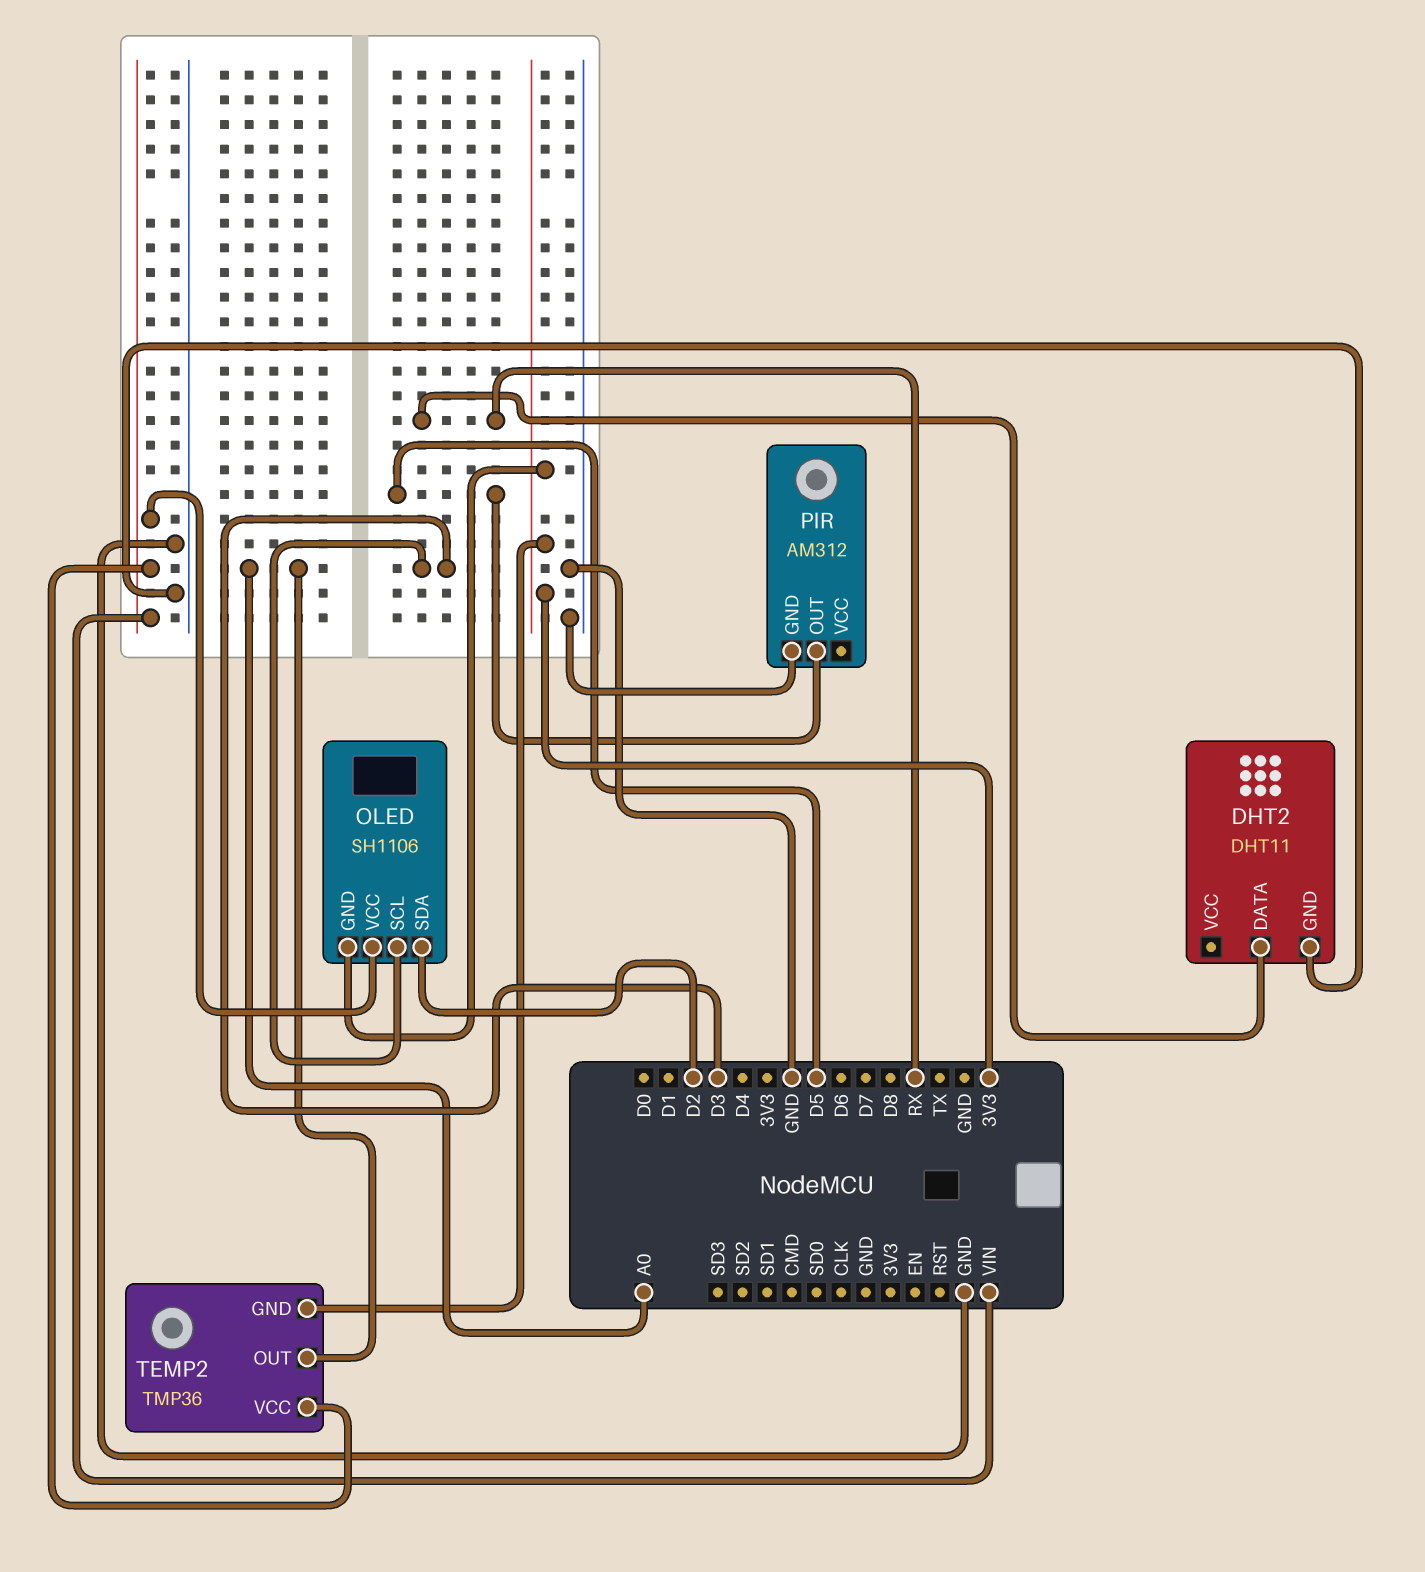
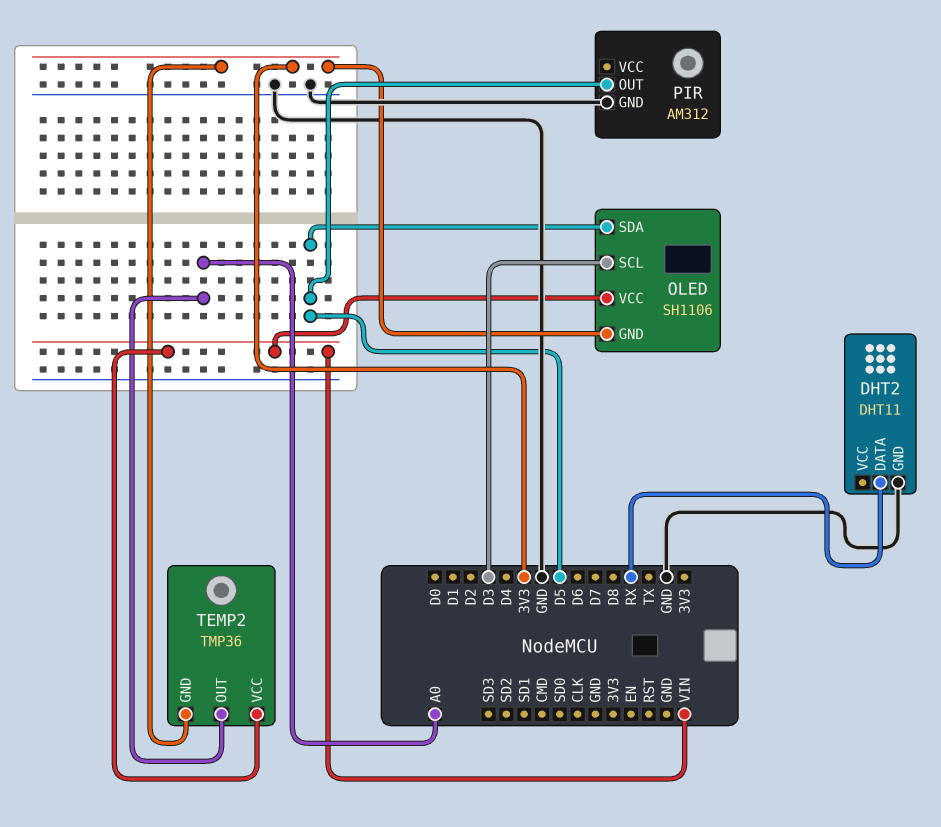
OLED pin SDA: D2 -> D5

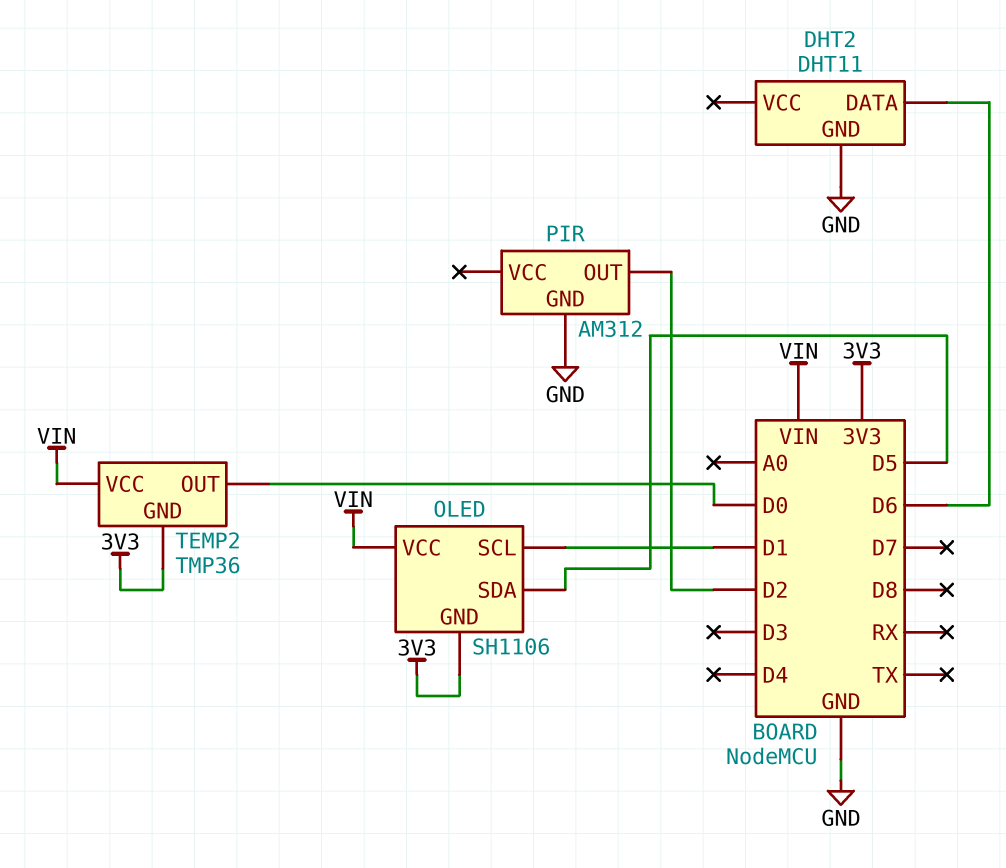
DHT2 pin DATA: RX -> D6
OLED pin SCL: D3 -> D1
PIR pin OUT: D5 -> D2
TEMP2 pin OUT: A0 -> D0

